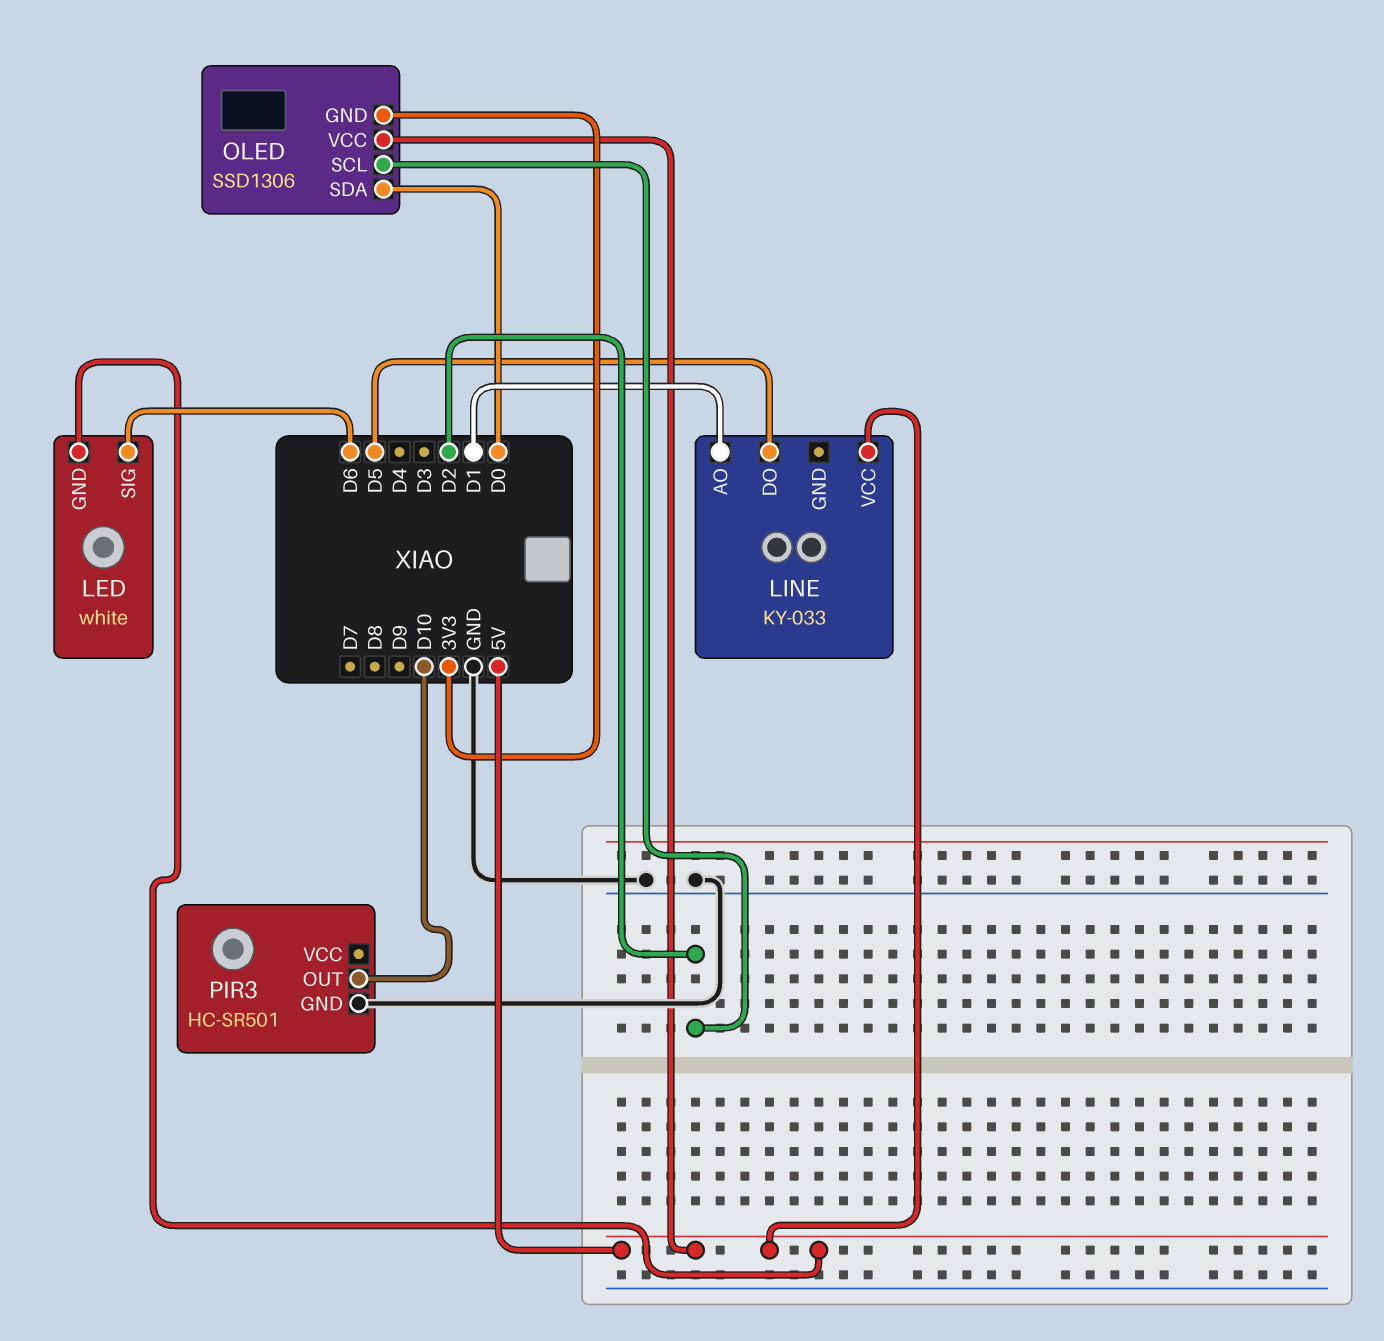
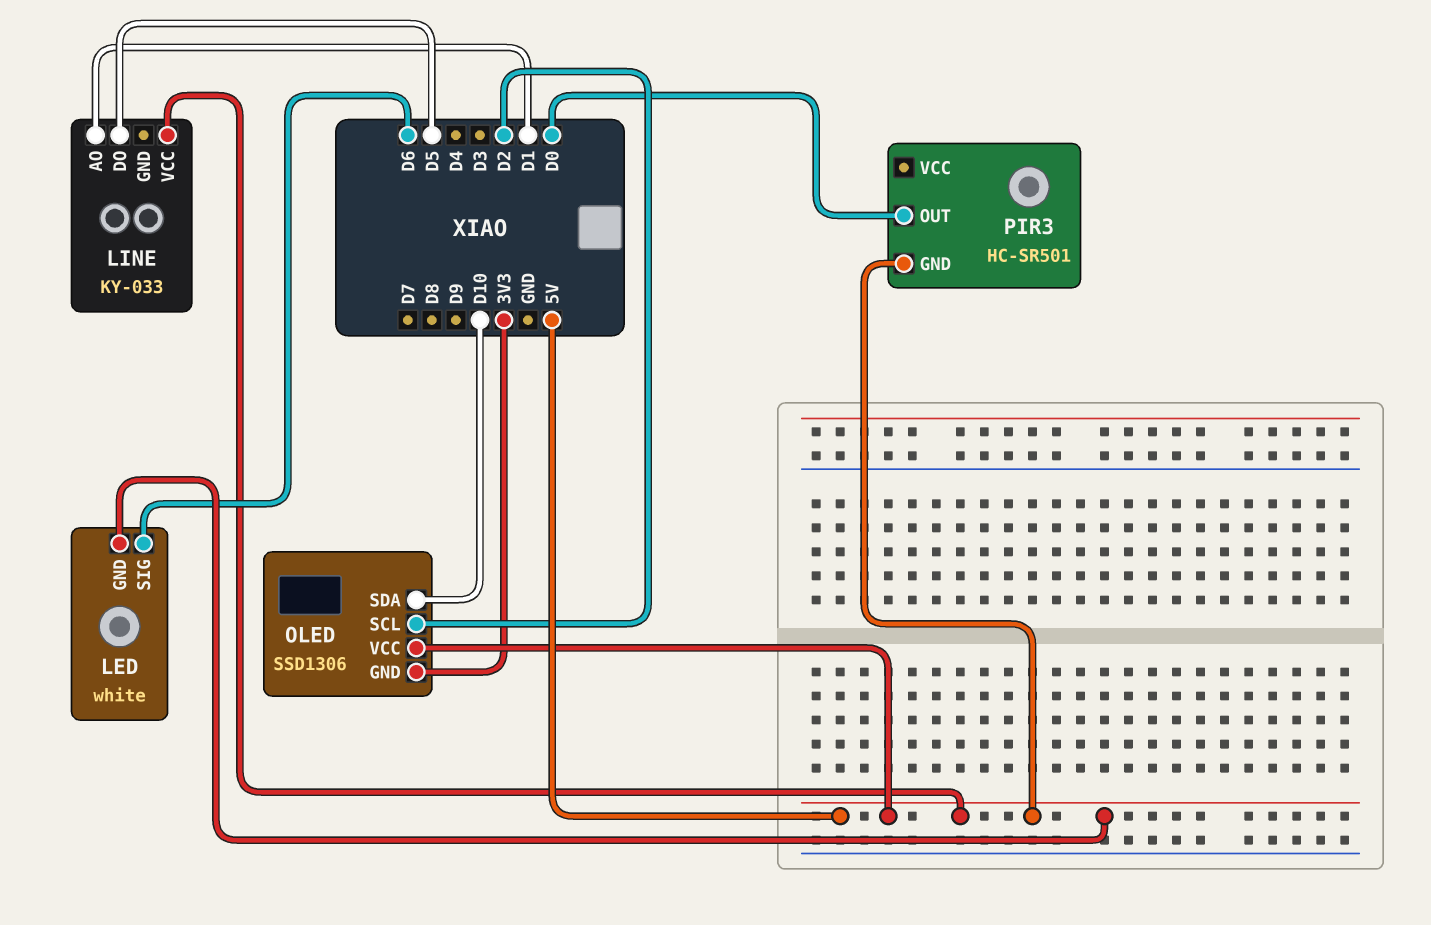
OLED pin SDA: D0 -> D10
PIR3 pin GND: GND -> 5V
PIR3 pin OUT: D10 -> D0

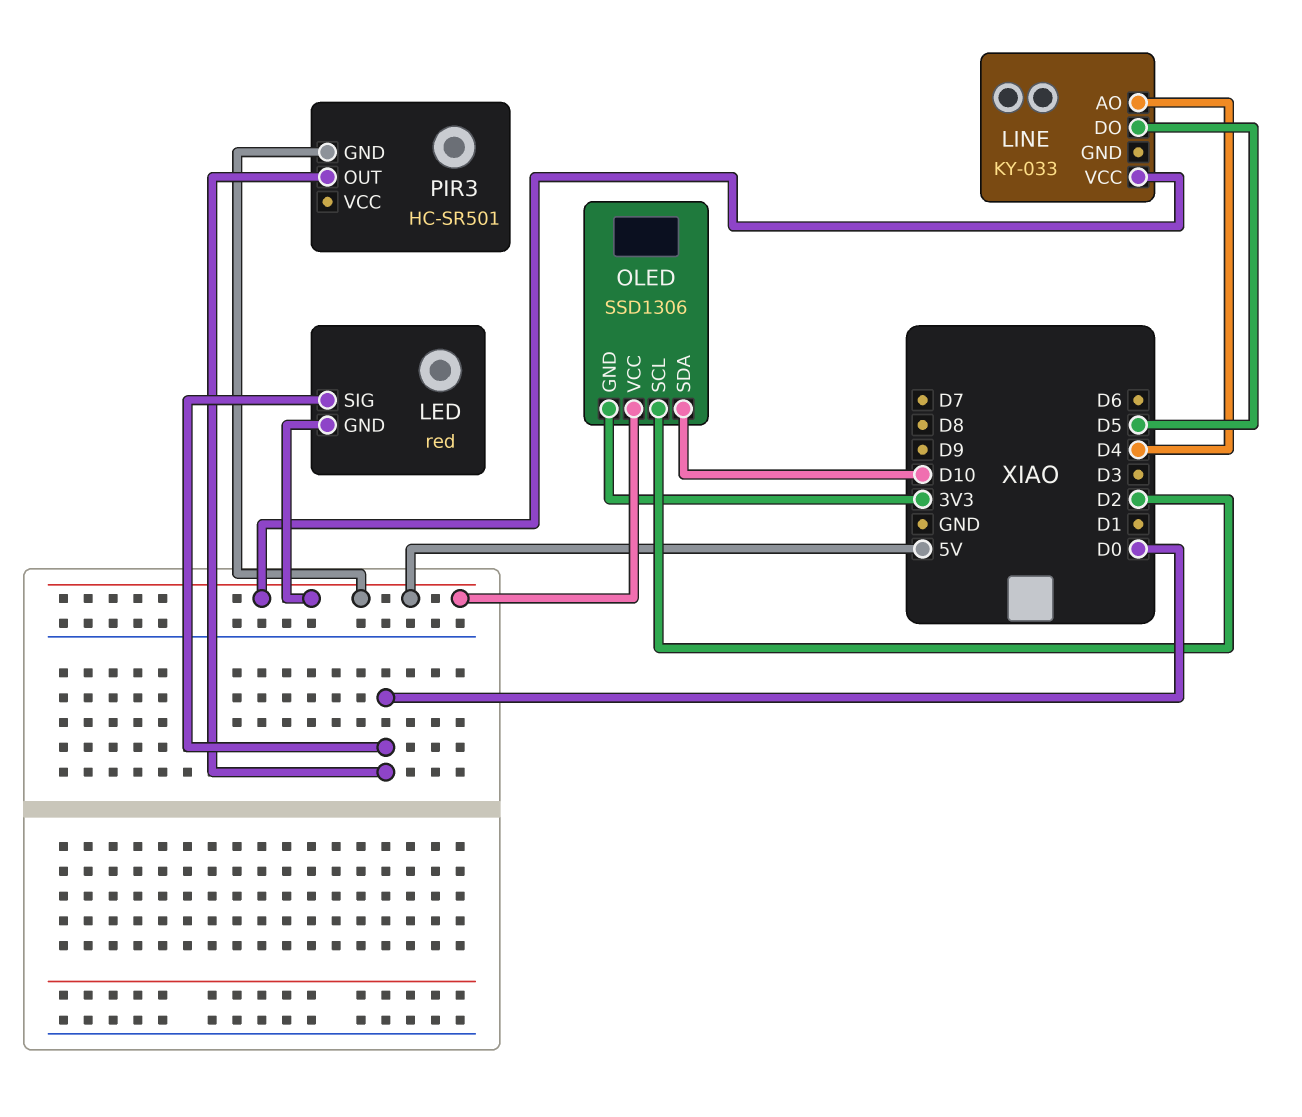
LED: white -> red
LED pin SIG: D6 -> D0
LINE pin AO: D1 -> D4

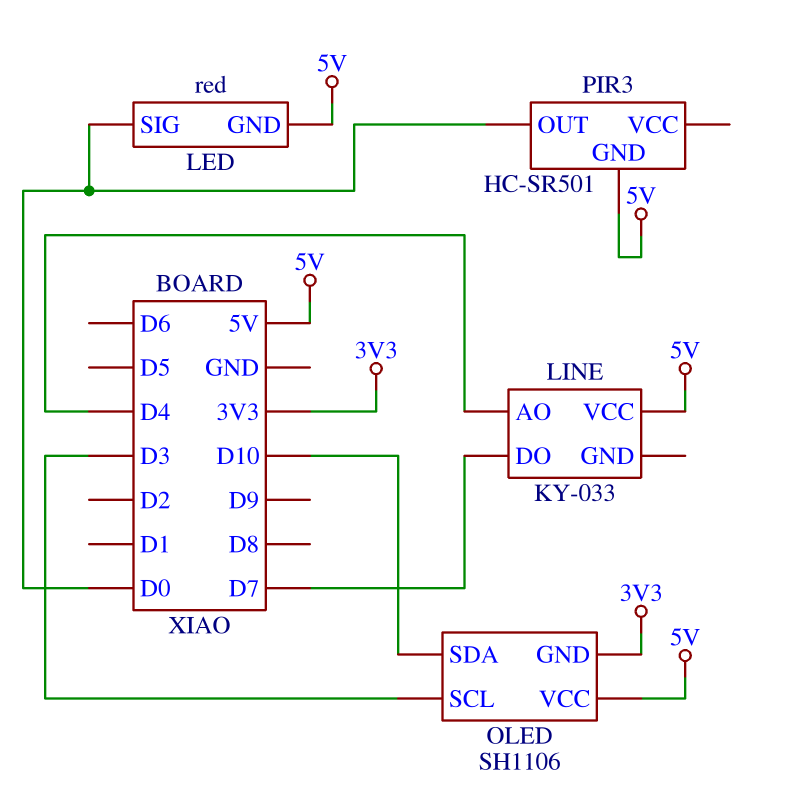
LINE pin DO: D5 -> D7
OLED: SSD1306 -> SH1106
OLED pin SCL: D2 -> D3

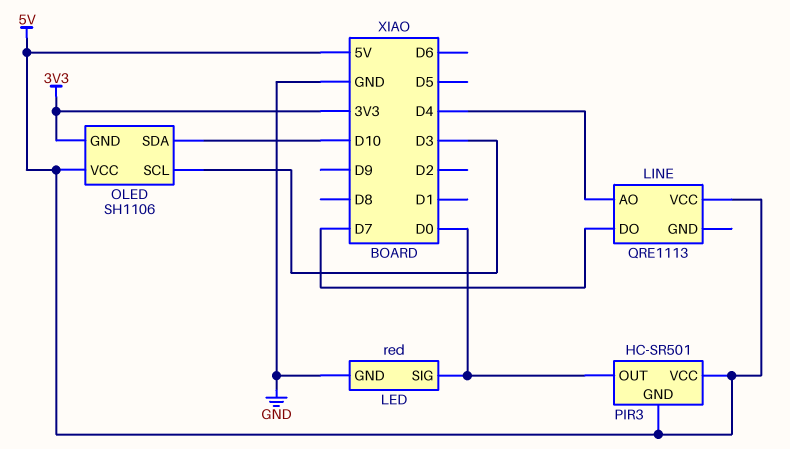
LED pin GND: 5V -> GND
LINE: KY-033 -> QRE1113
PIR3 pin VCC: none -> 5V

